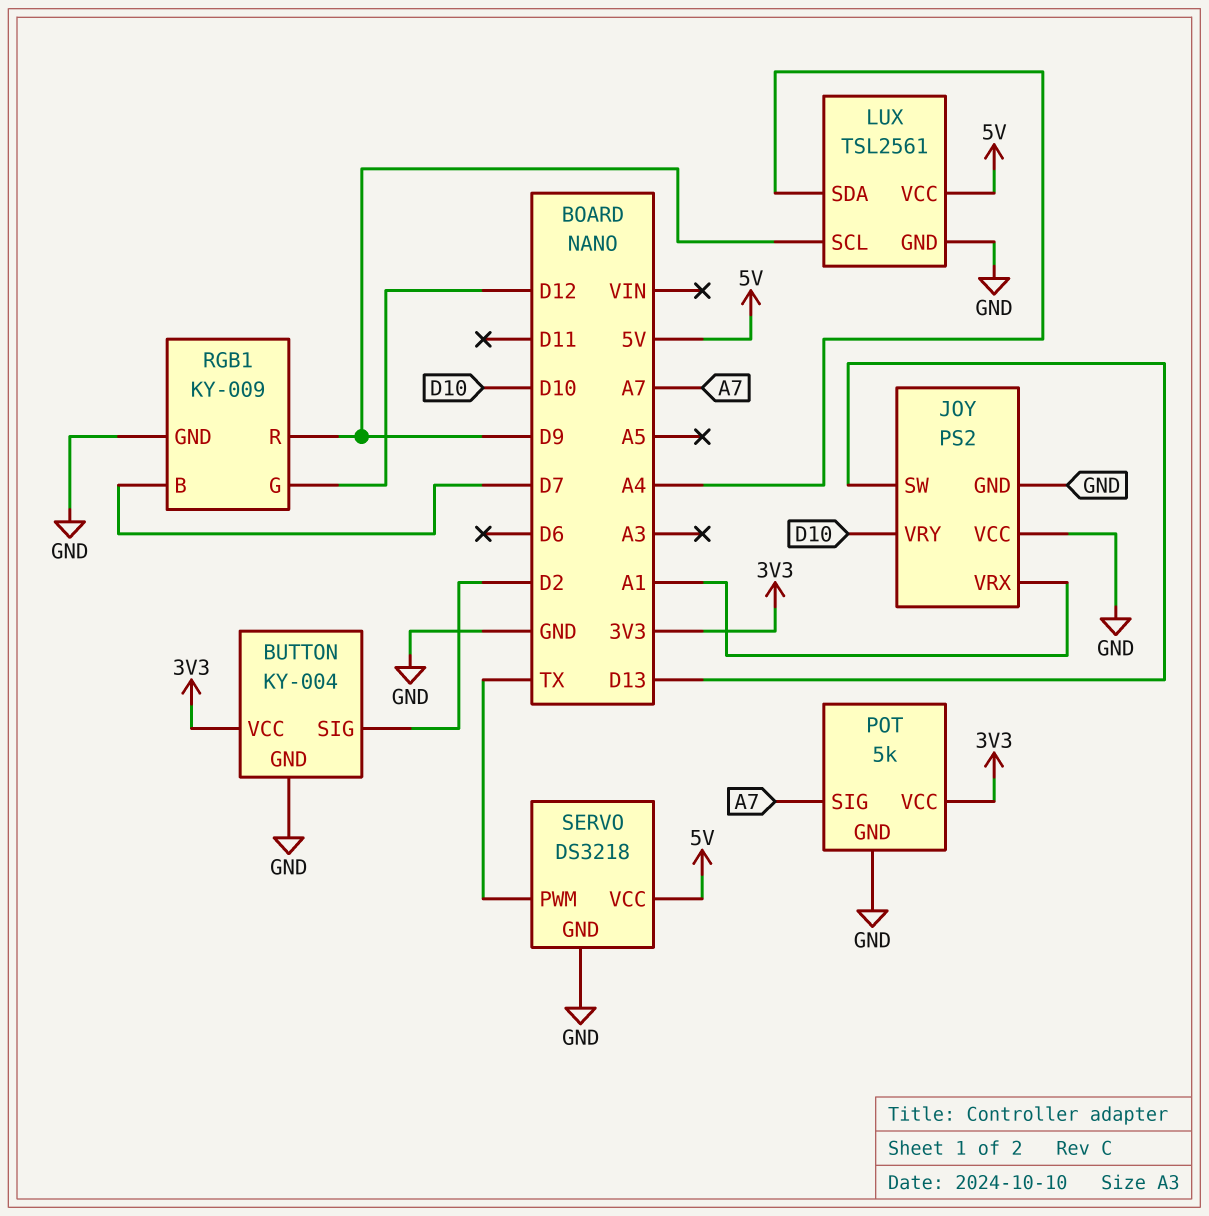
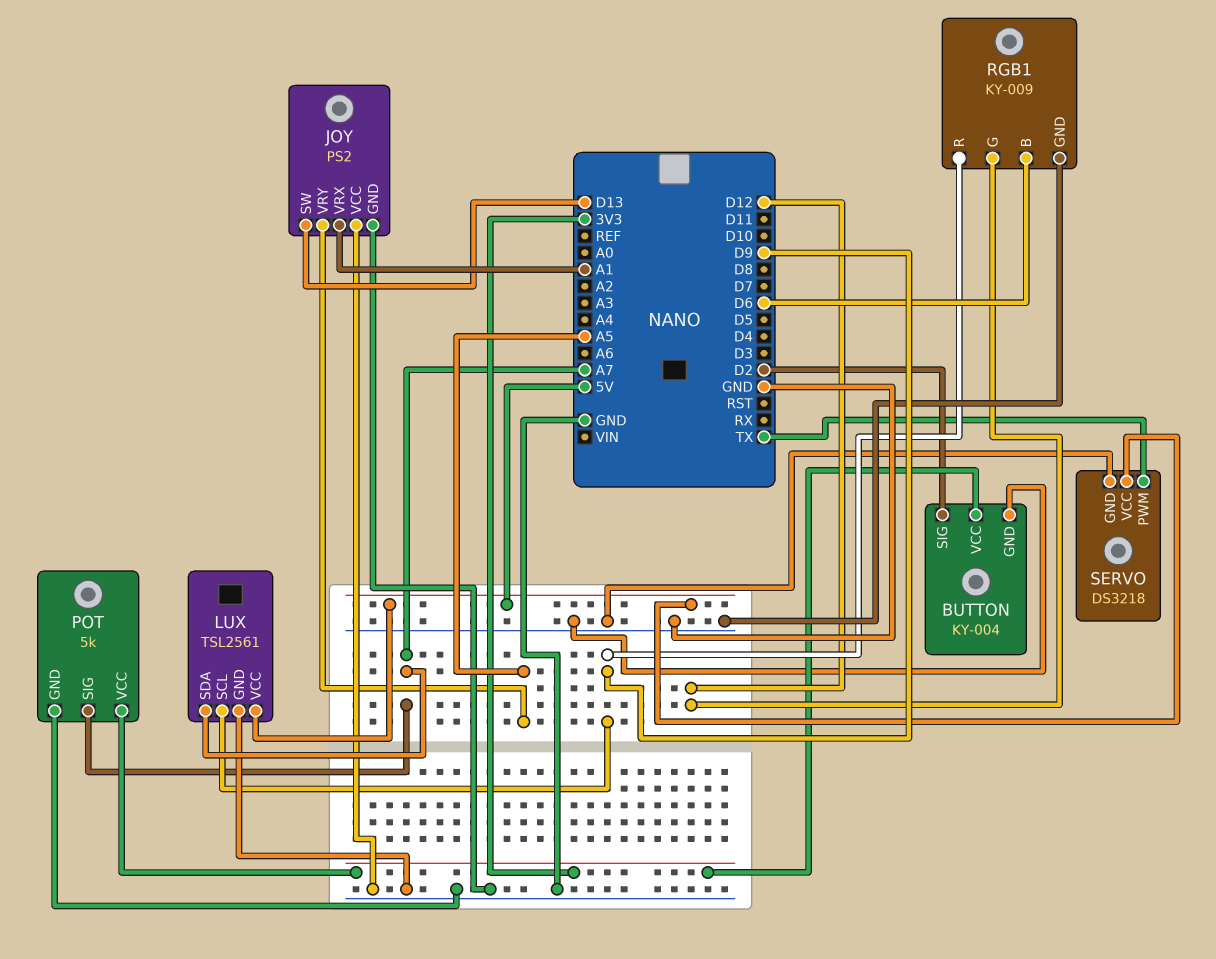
JOY pin VRY: D10 -> A5
LUX pin SDA: A4 -> A7
RGB1 pin B: D7 -> D6

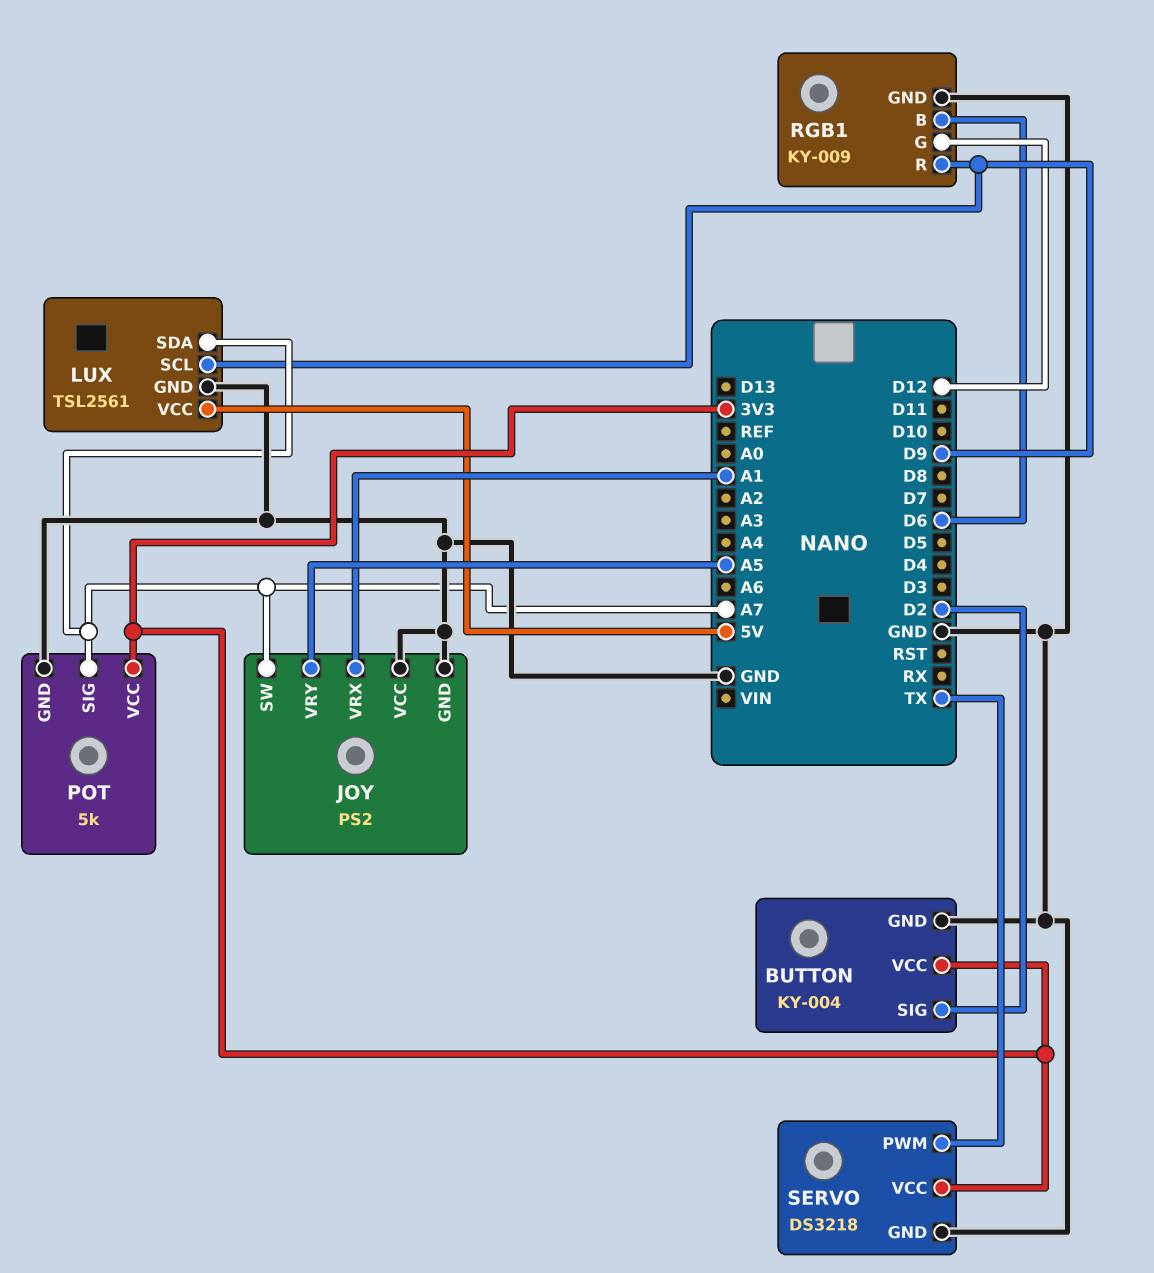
JOY pin SW: D13 -> A7
SERVO pin VCC: 5V -> 3V3

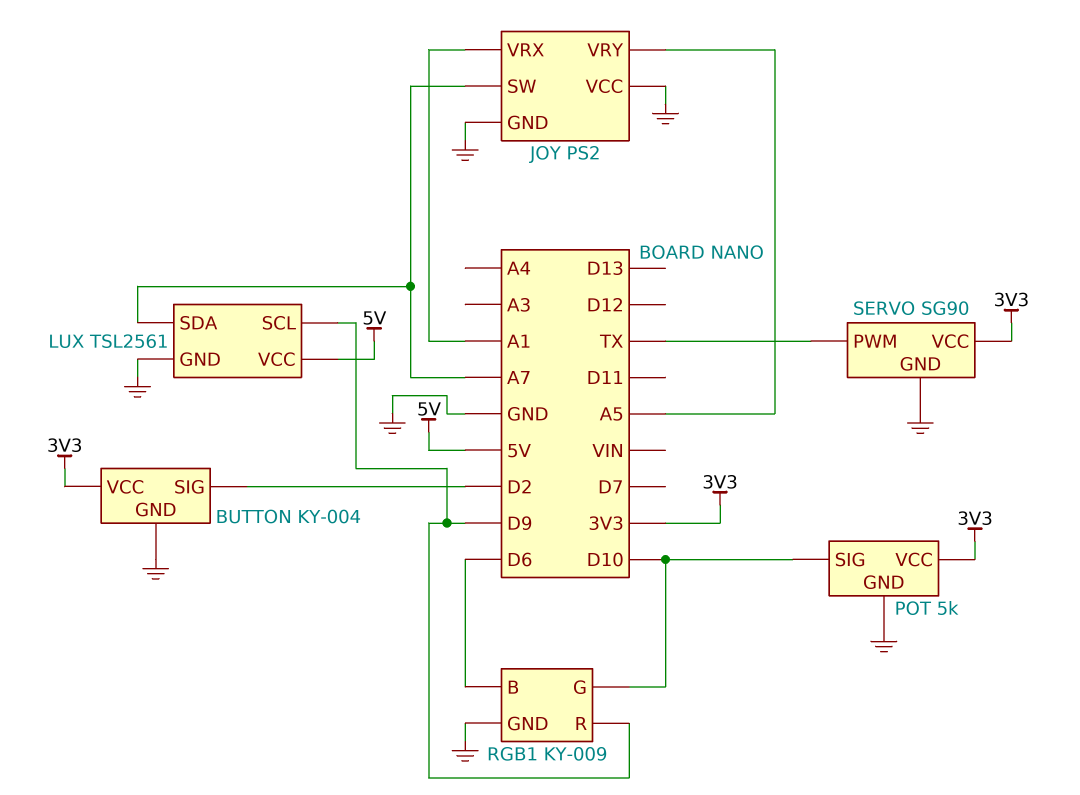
POT pin SIG: A7 -> D10
RGB1 pin G: D12 -> D10
SERVO: DS3218 -> SG90

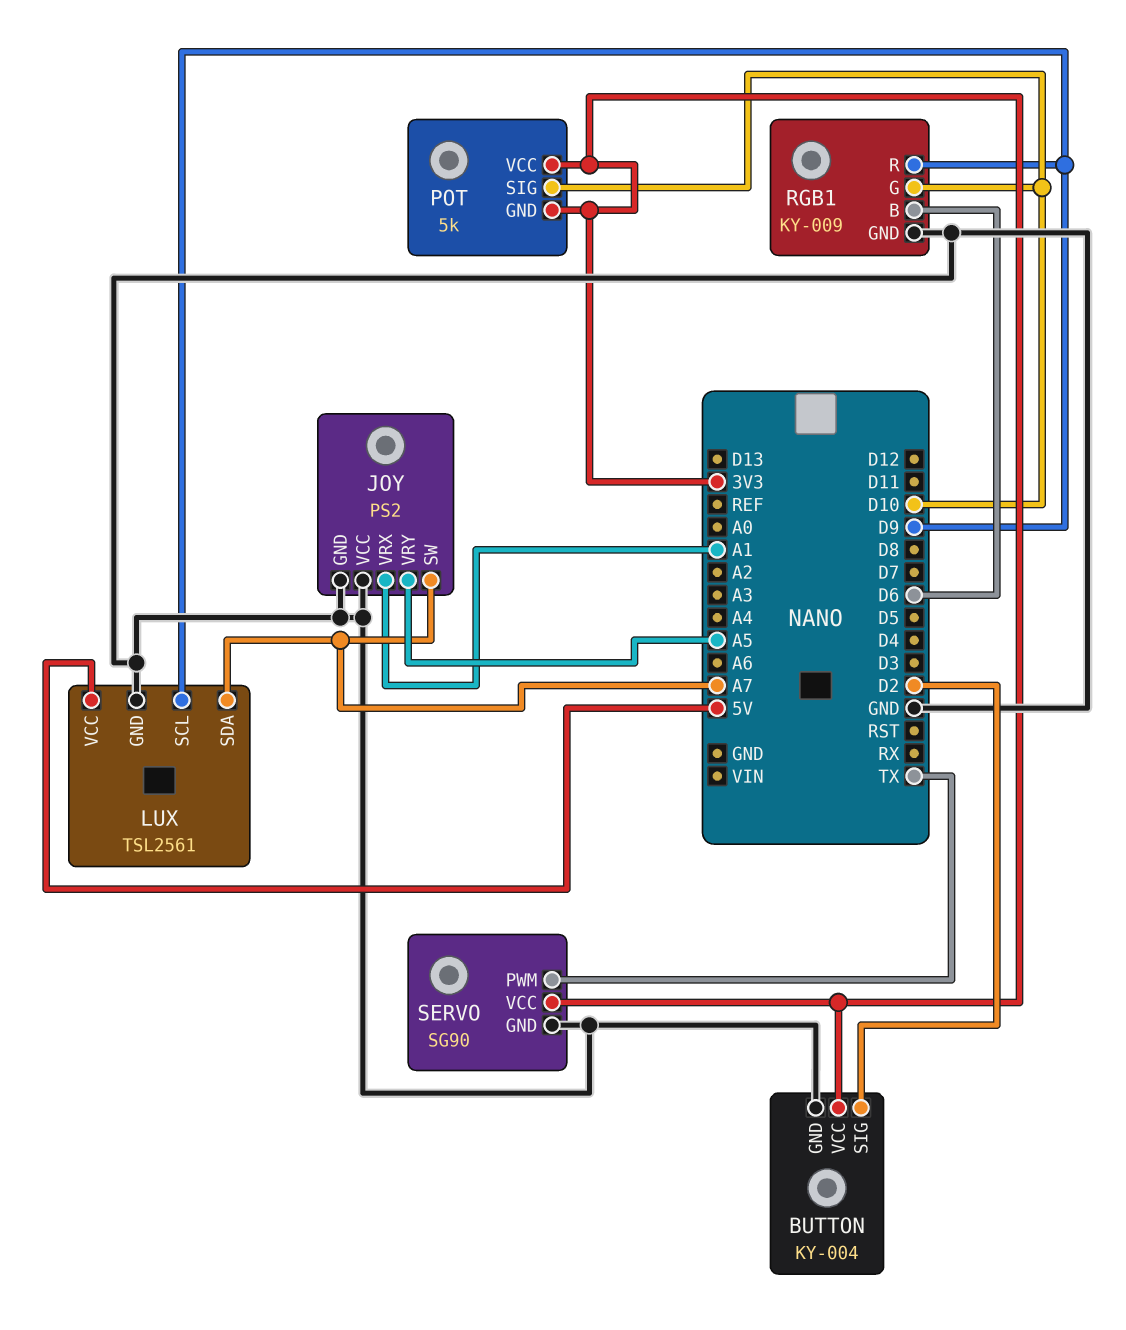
POT pin GND: GND -> 3V3

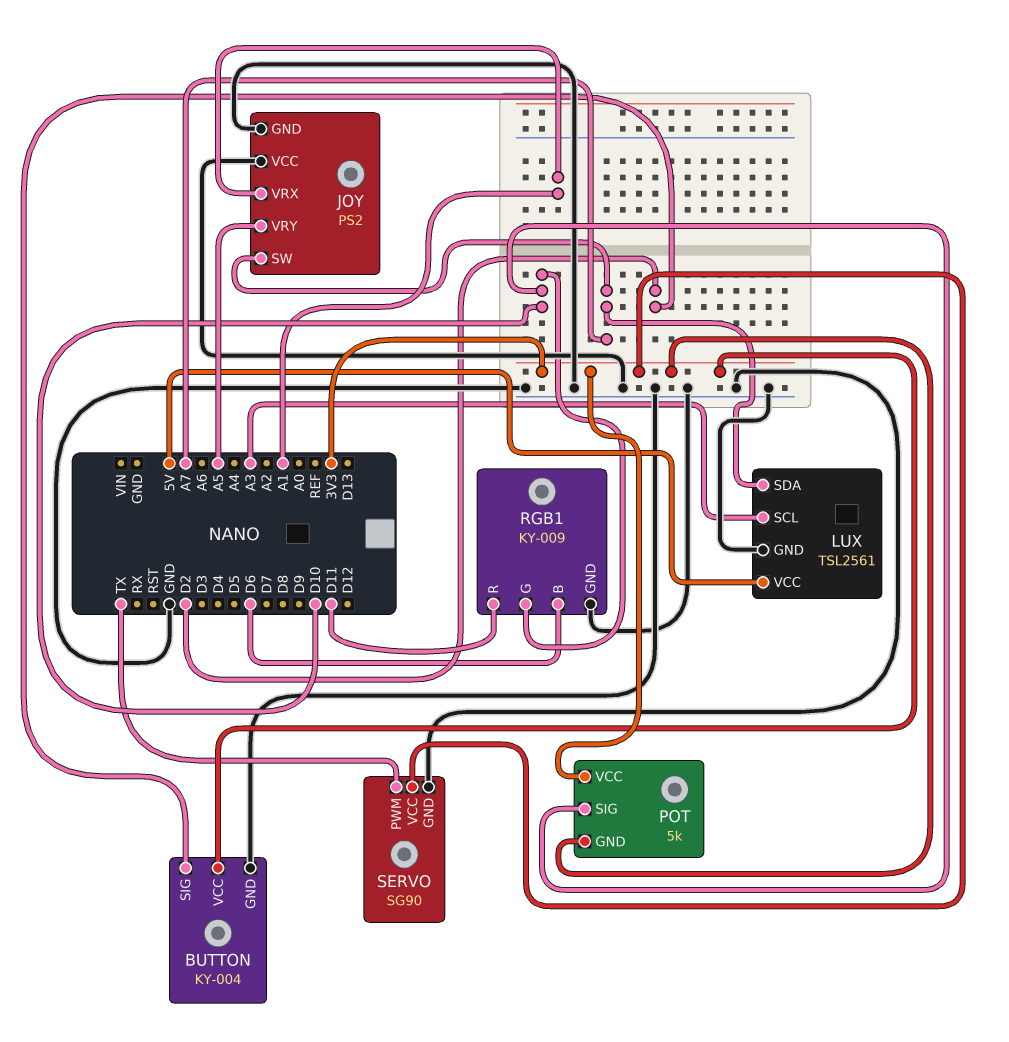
LUX pin SCL: D9 -> A3
RGB1 pin R: D9 -> D11

